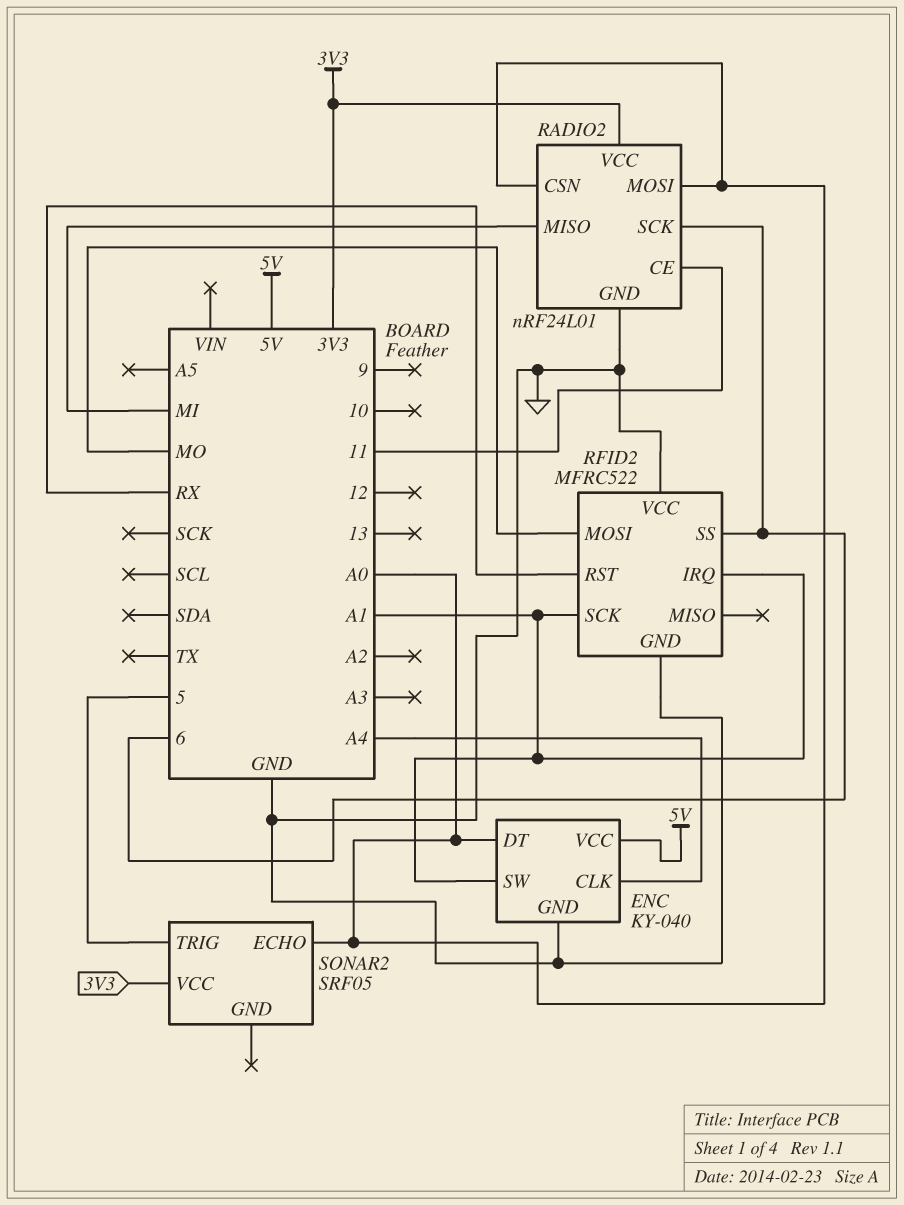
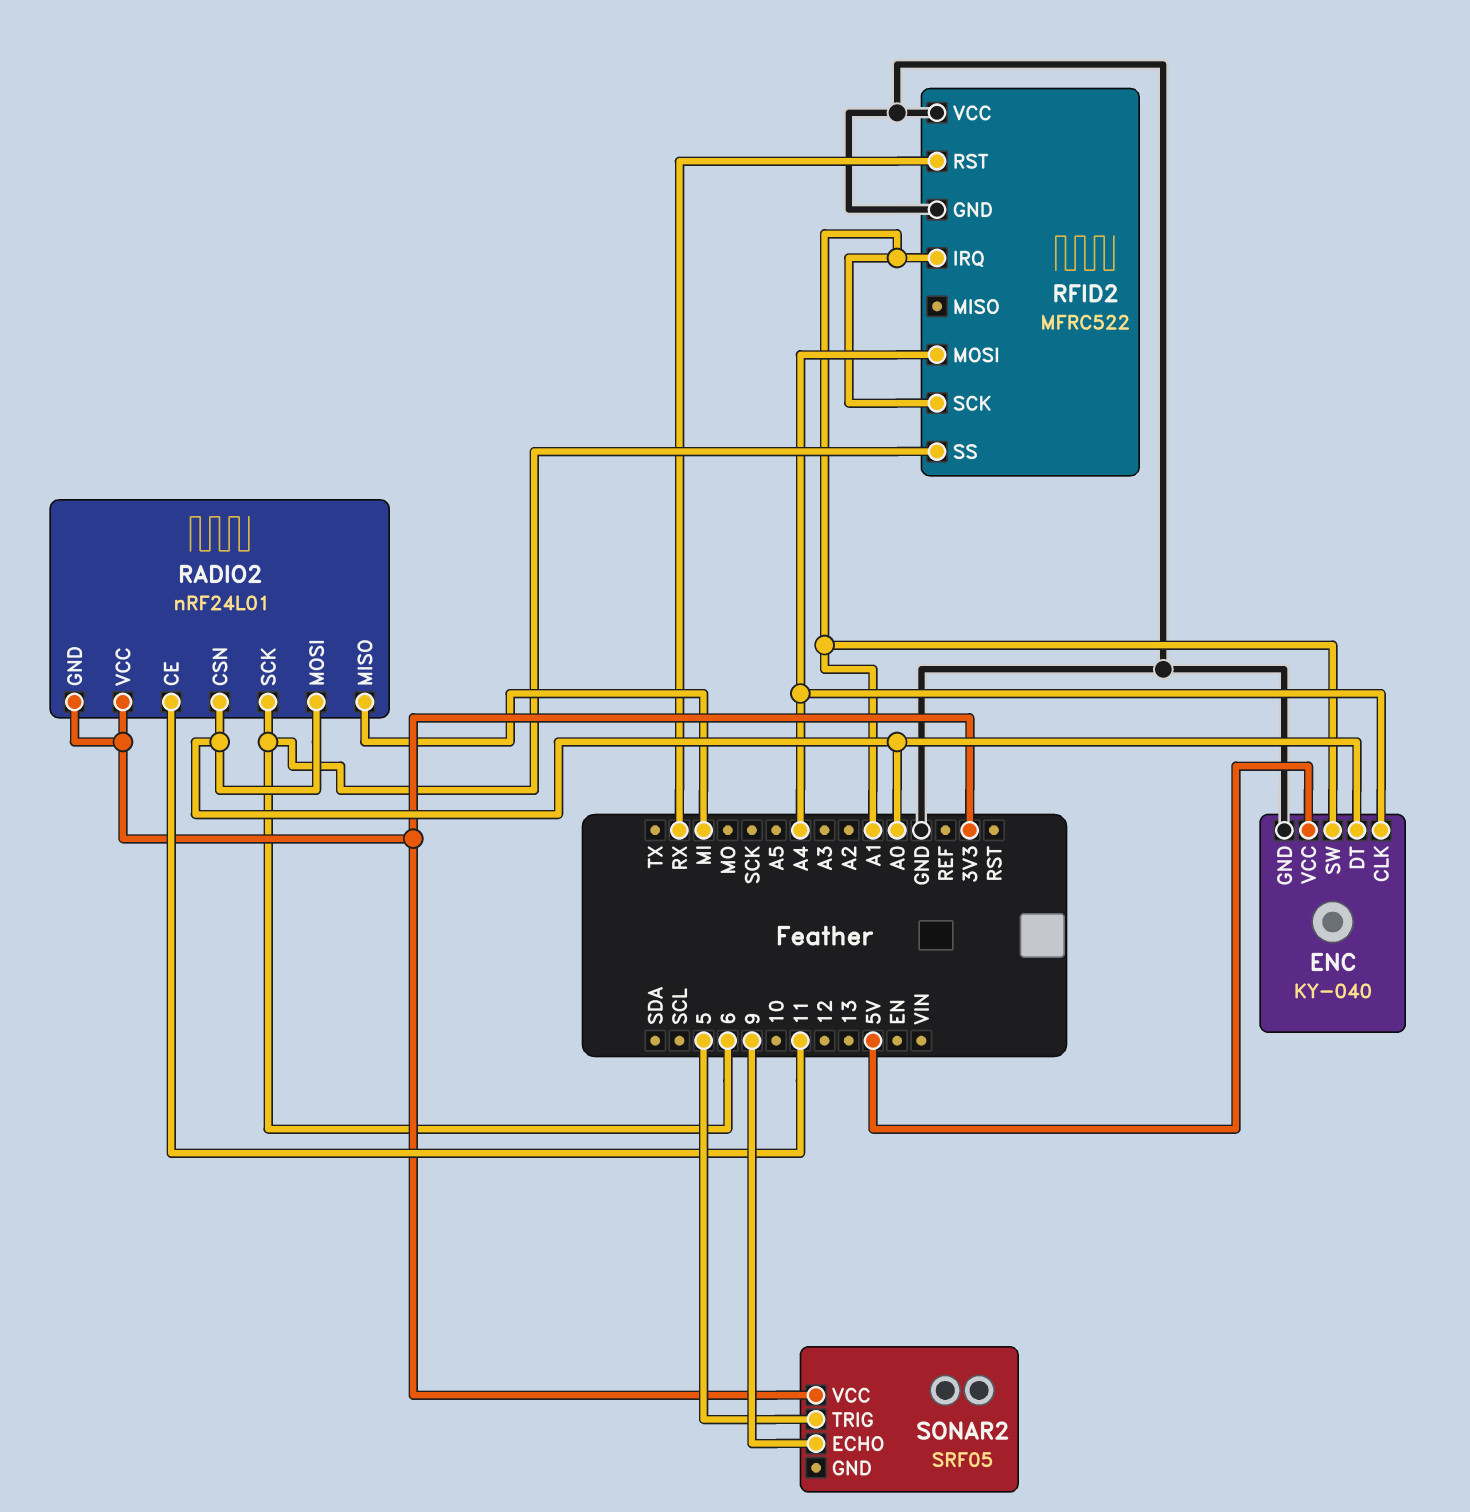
RADIO2 pin GND: GND -> 3V3
RFID2 pin MOSI: MO -> A4
SONAR2 pin ECHO: A0 -> 9

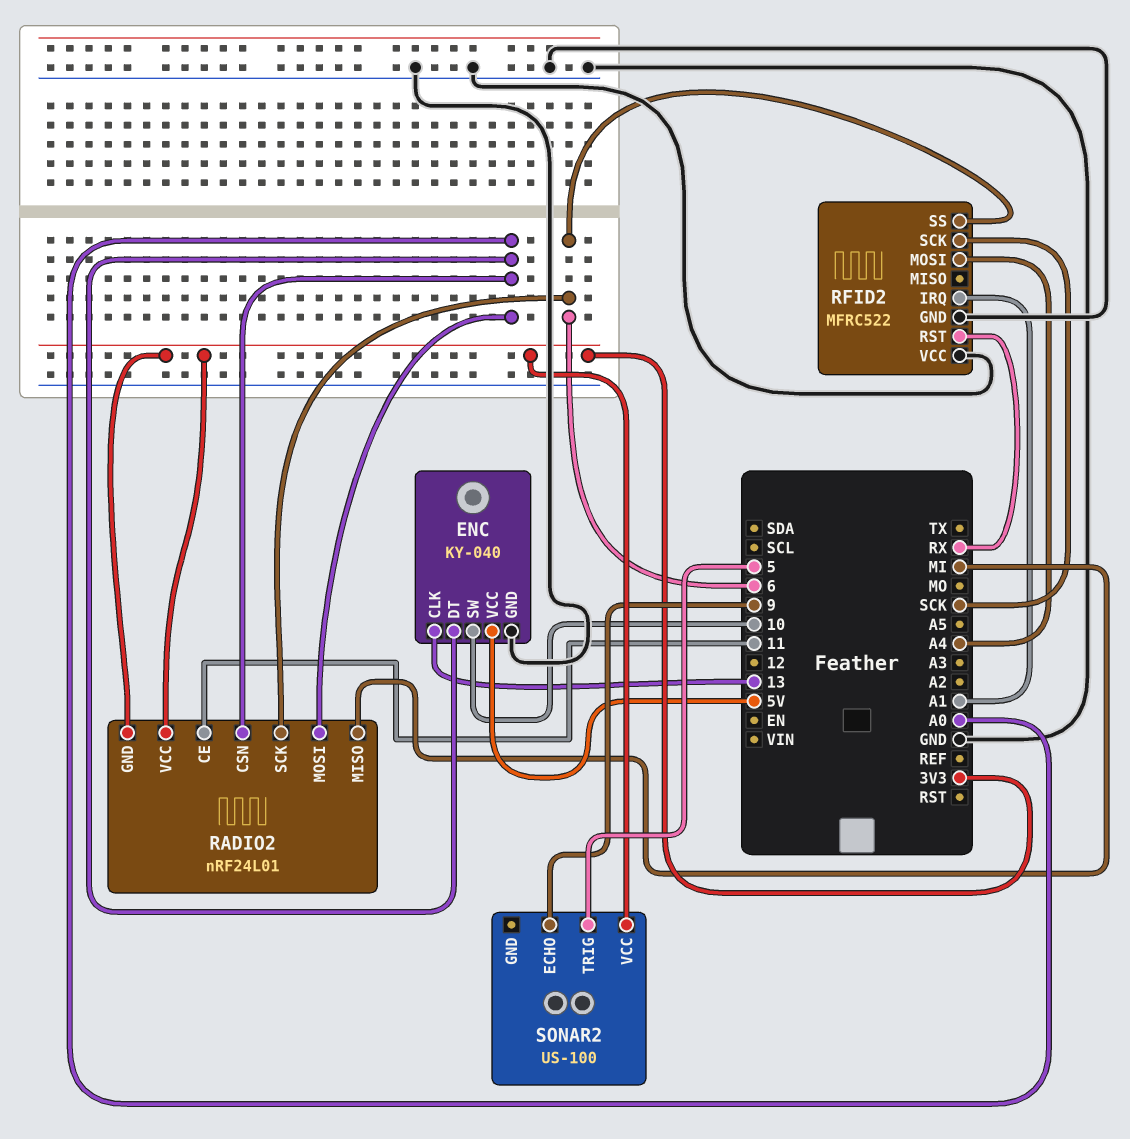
ENC pin CLK: A4 -> 13
ENC pin SW: A1 -> 10
RFID2 pin SCK: A1 -> SCK
SONAR2: SRF05 -> US-100

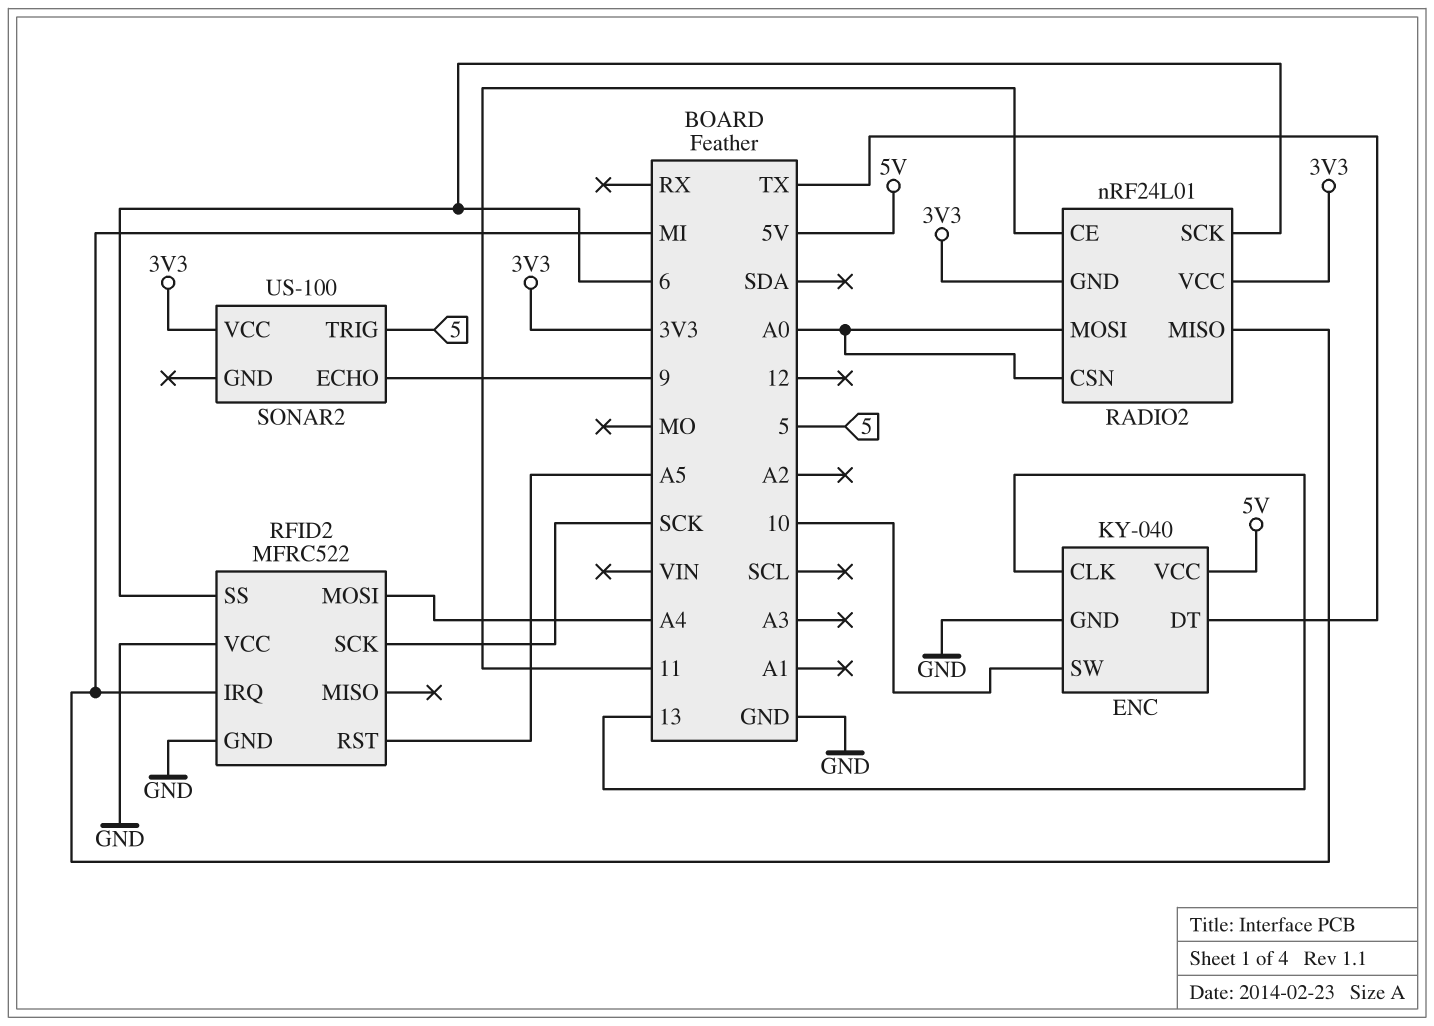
ENC pin DT: A0 -> TX
RFID2 pin IRQ: A1 -> MI
RFID2 pin RST: RX -> A5

